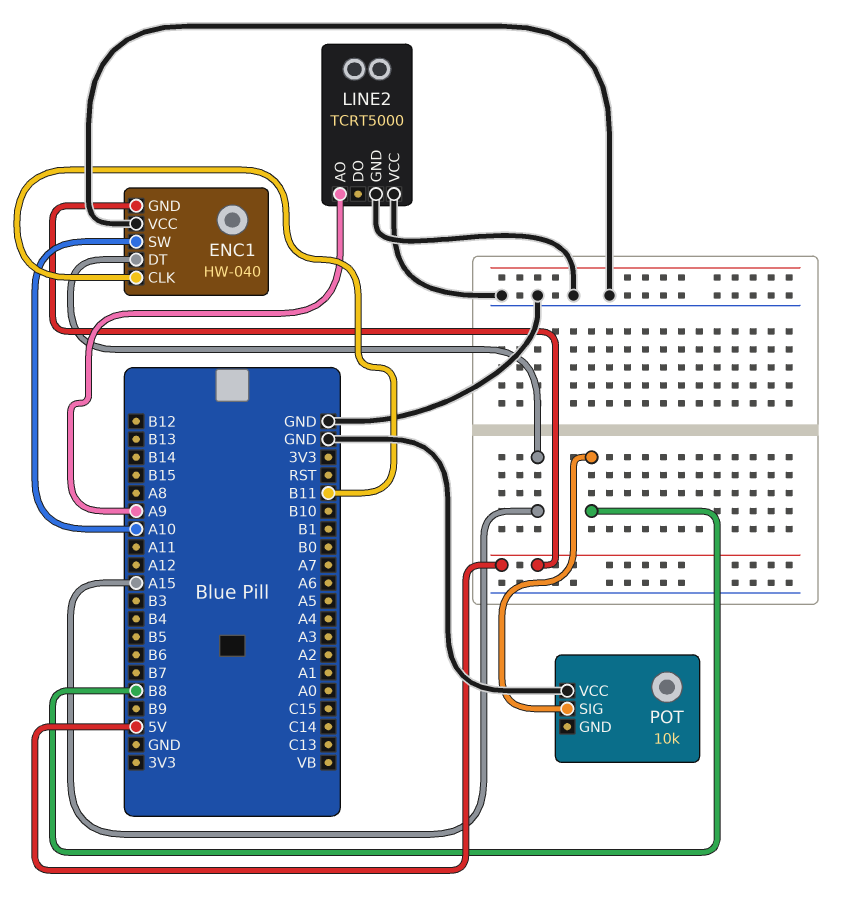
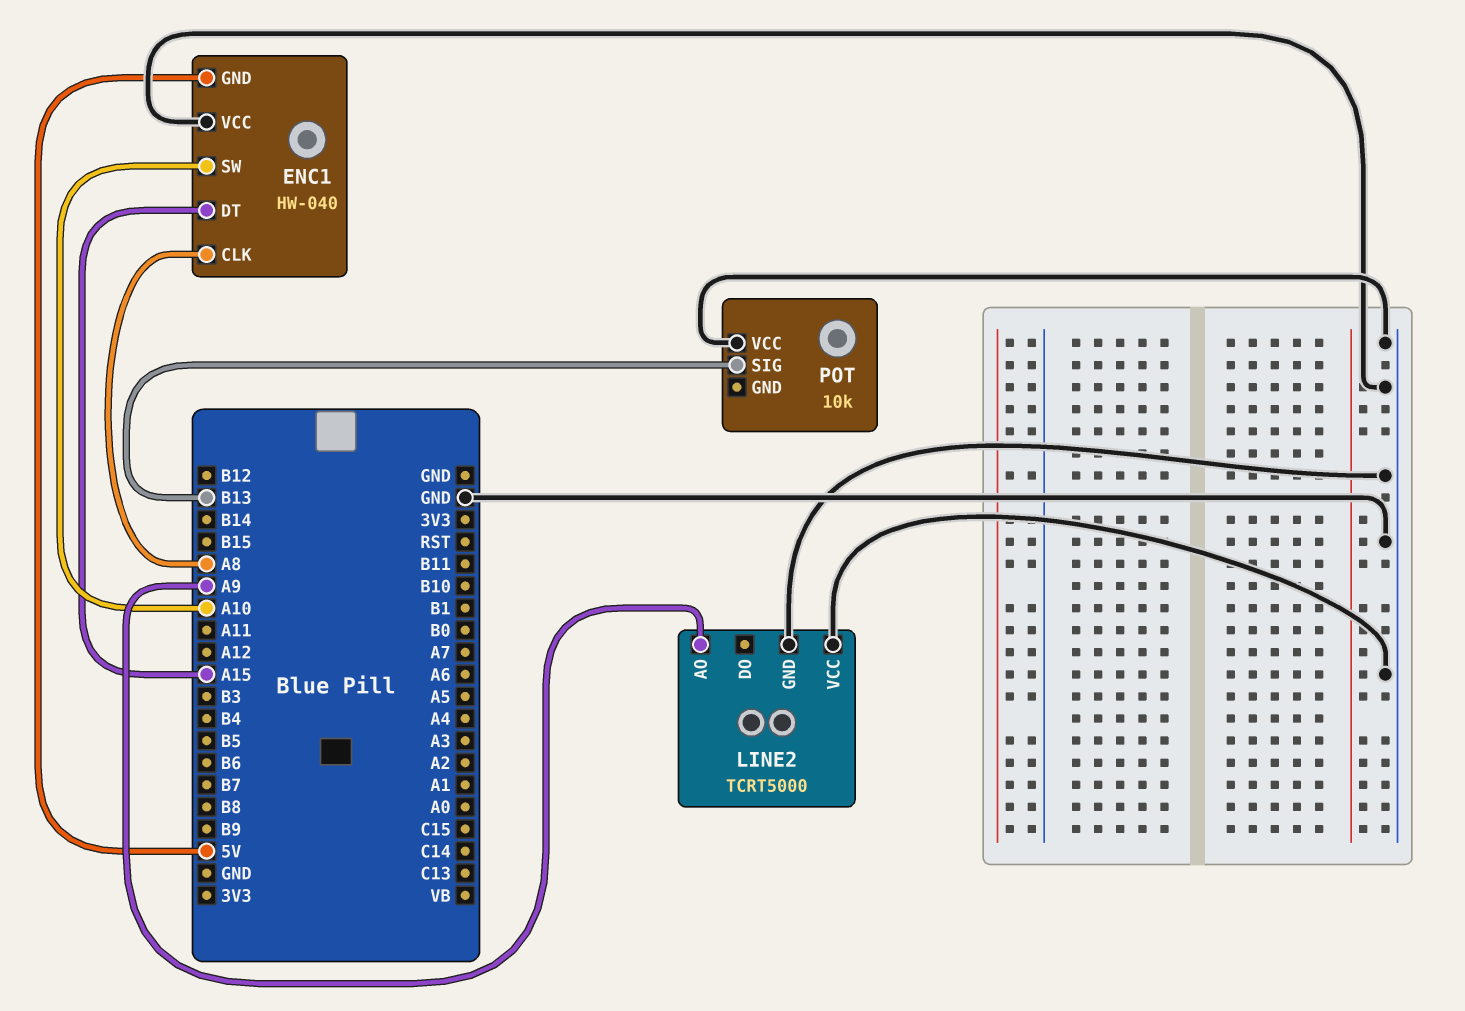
ENC1 pin CLK: B11 -> A8
POT pin SIG: B8 -> B13

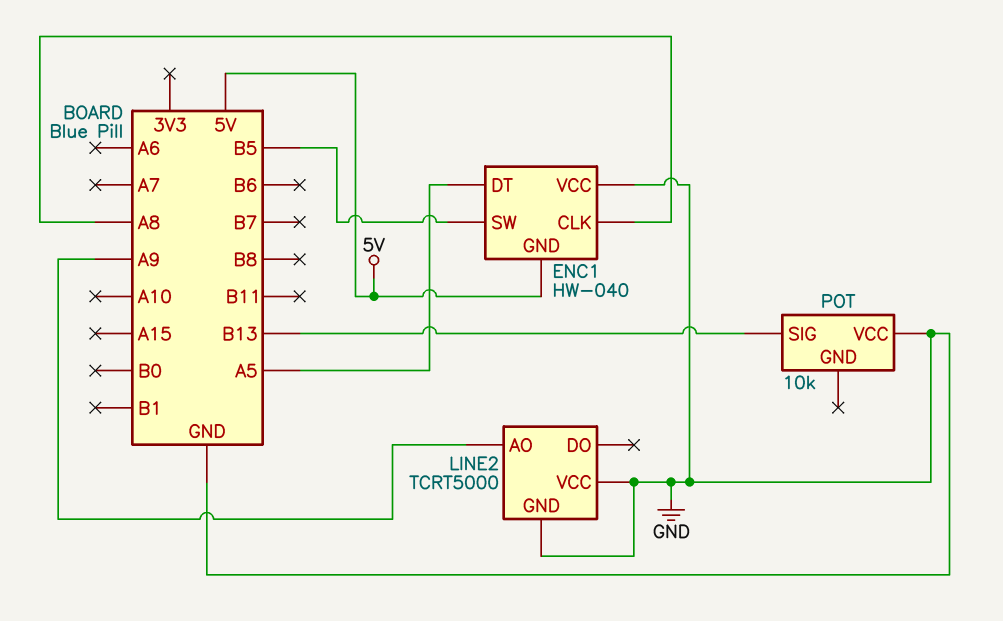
ENC1 pin DT: A15 -> A5
ENC1 pin SW: A10 -> B5

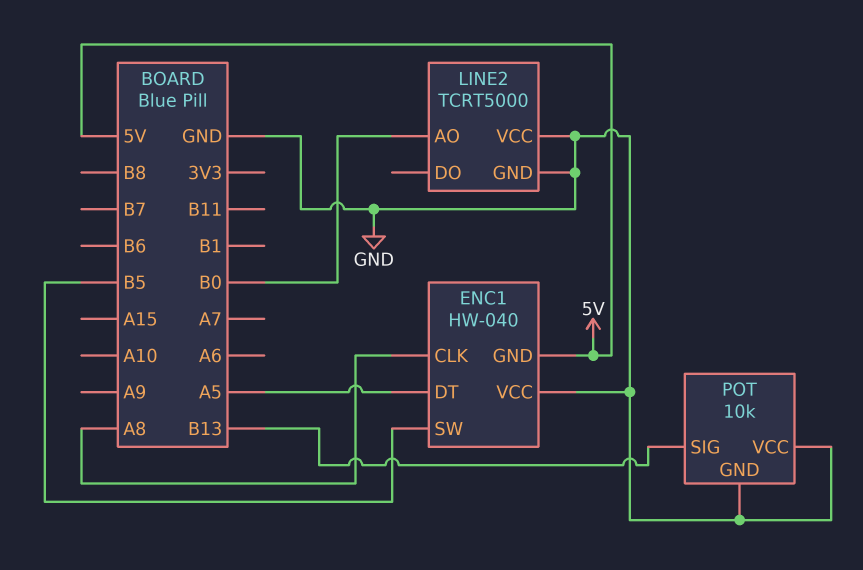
LINE2 pin AO: A9 -> B0
POT pin GND: none -> GND

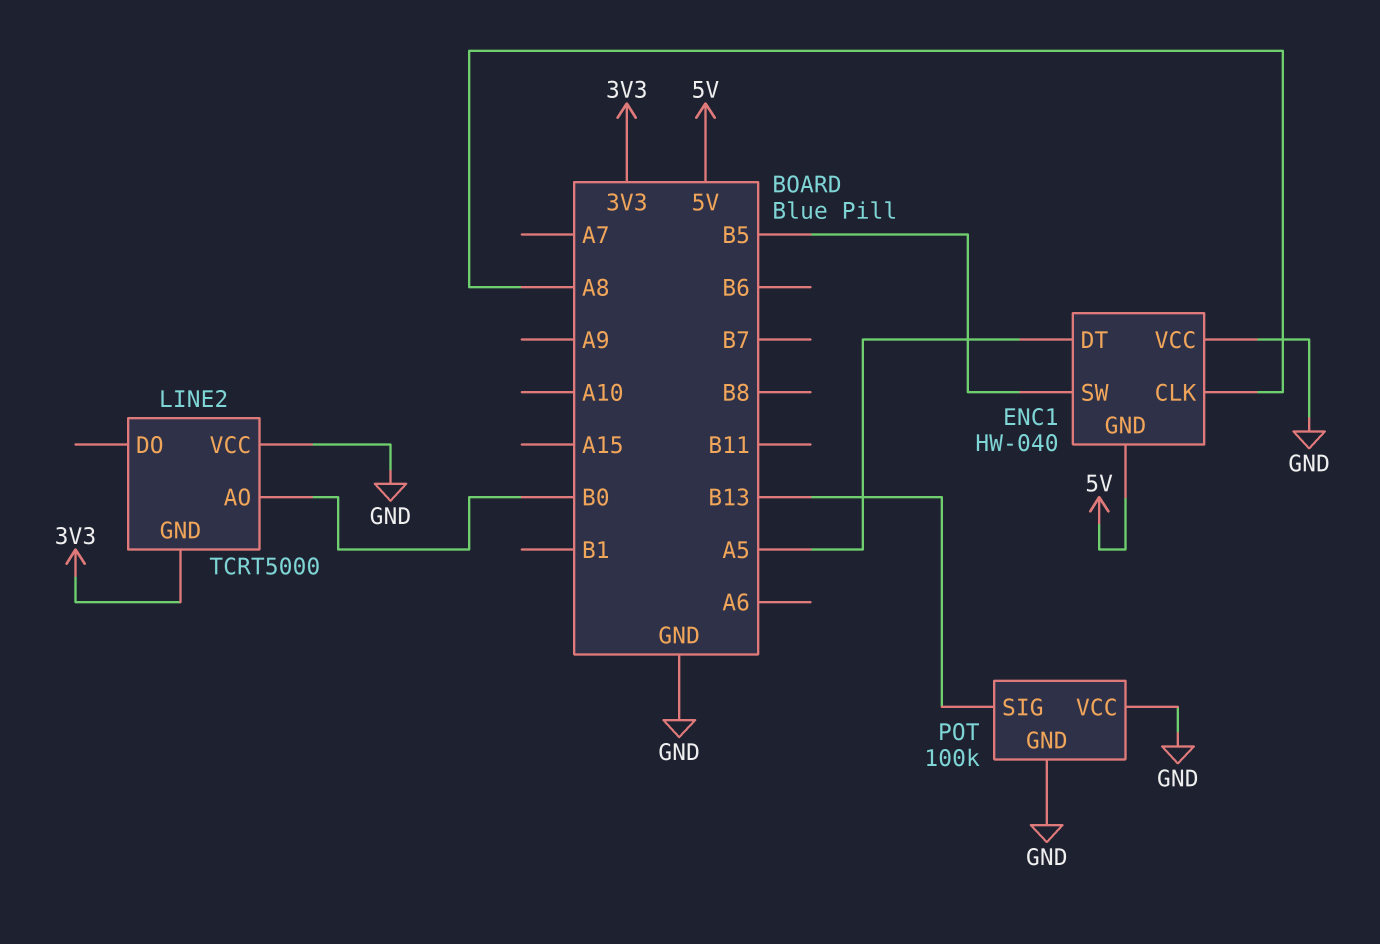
LINE2 pin GND: GND -> 3V3
POT: 10k -> 100k

